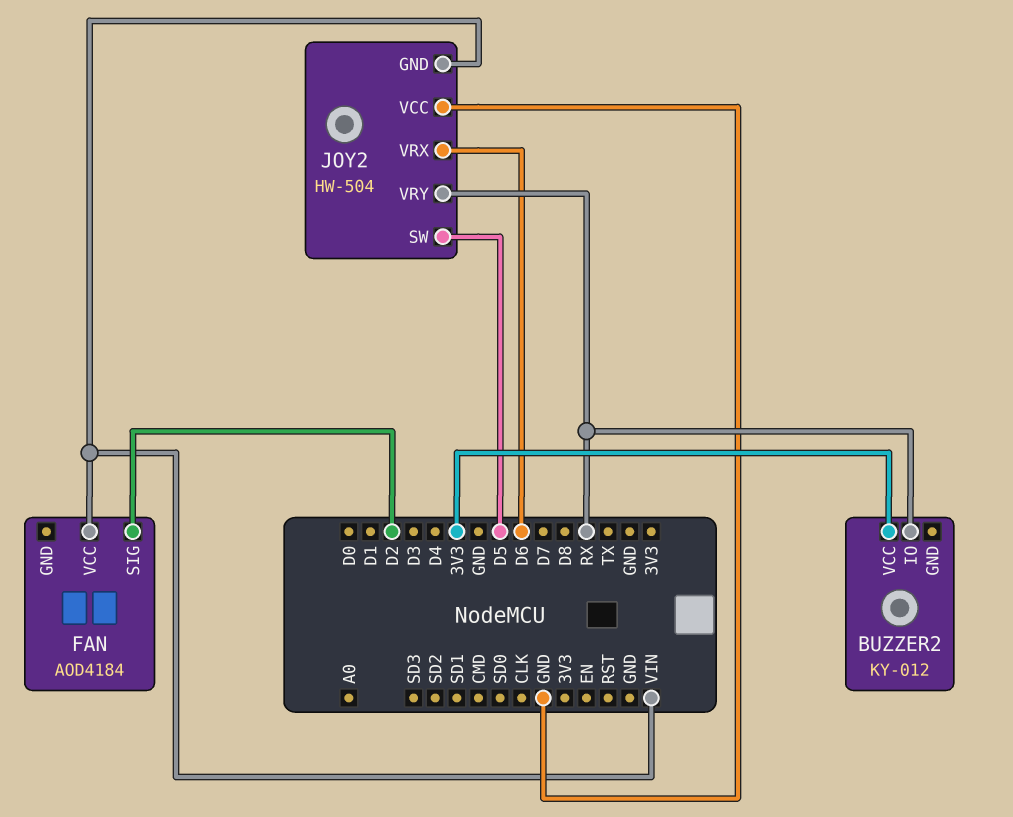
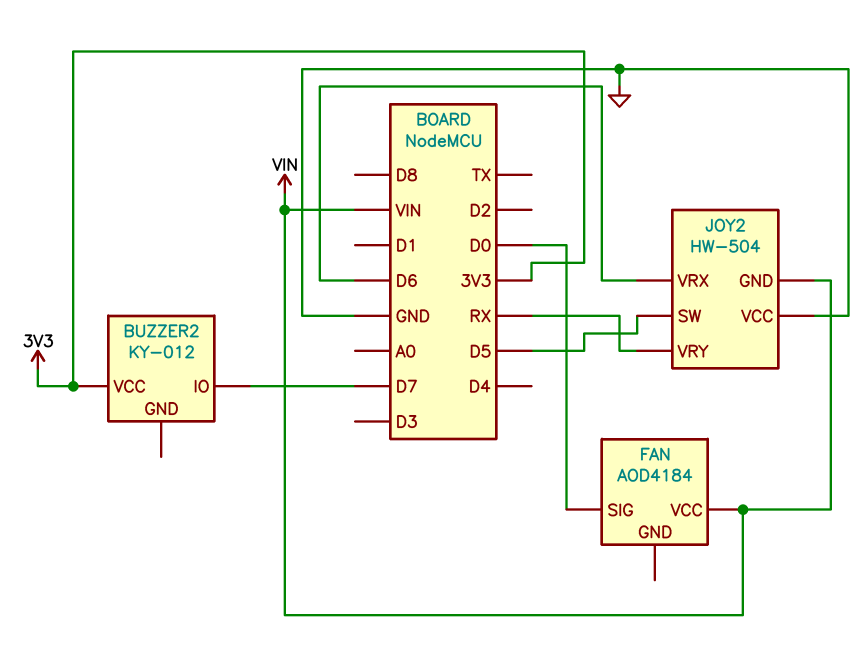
BUZZER2 pin IO: RX -> D7
FAN pin SIG: D2 -> D0

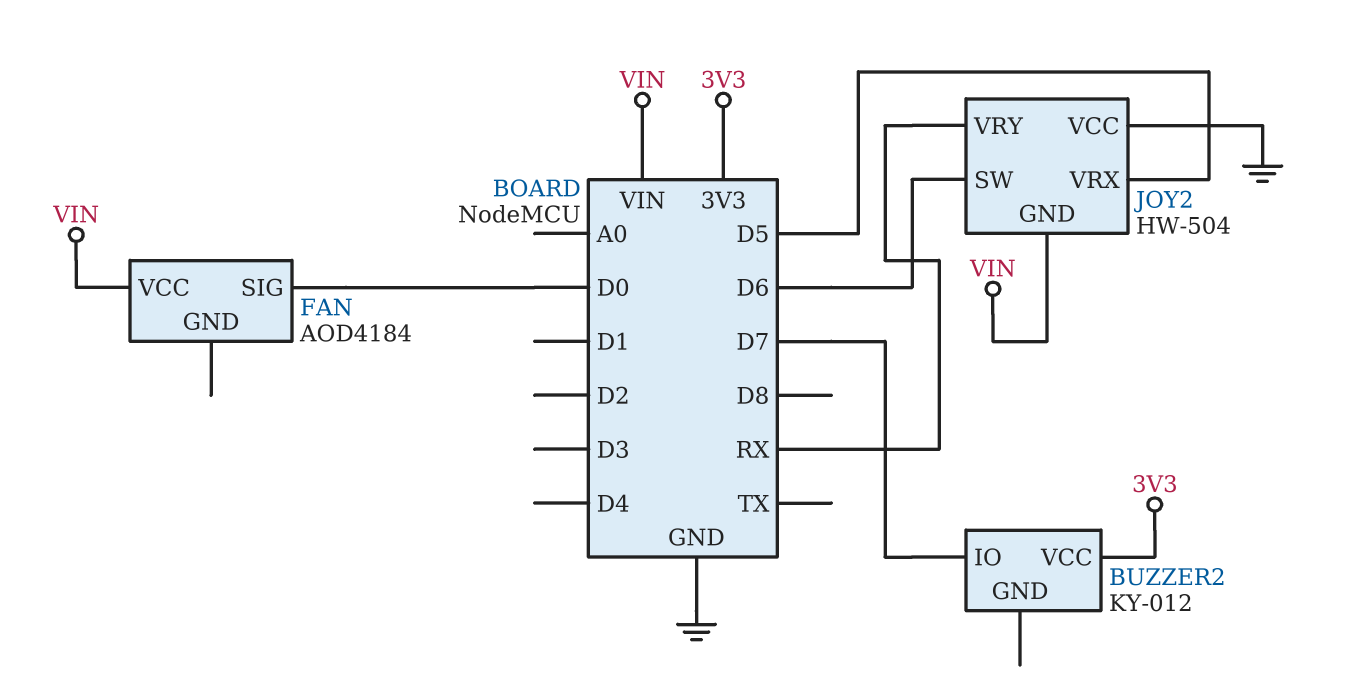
JOY2 pin SW: D5 -> D6
JOY2 pin VRX: D6 -> D5

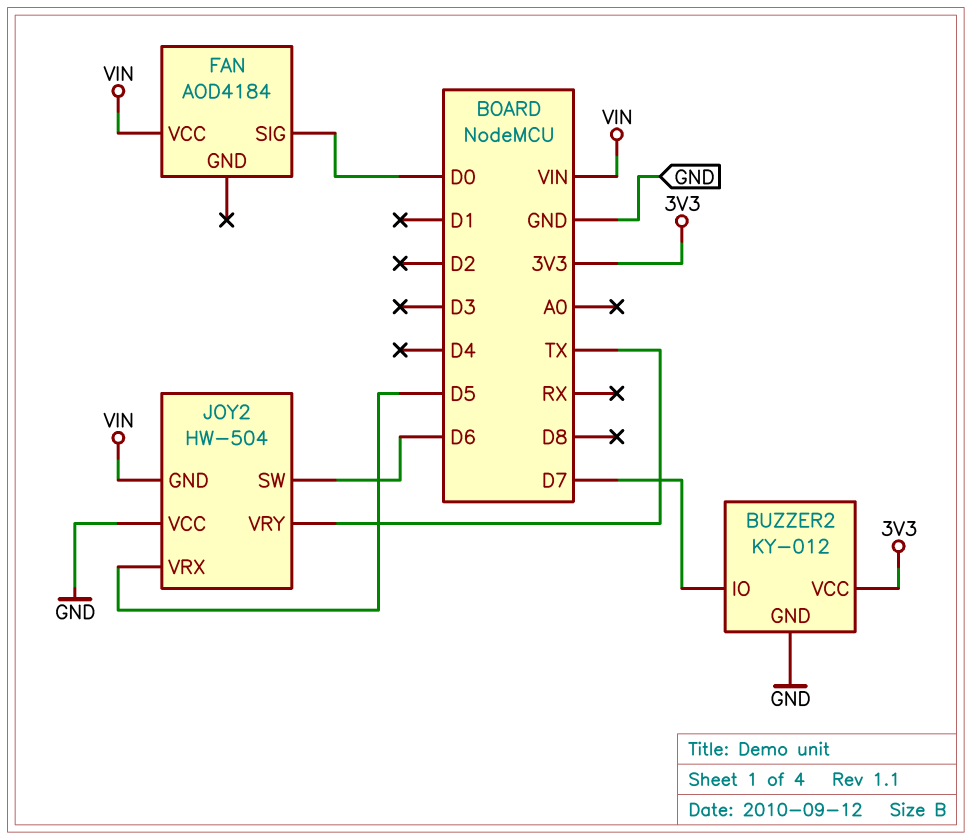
BUZZER2 pin GND: none -> GND
JOY2 pin VRY: RX -> TX

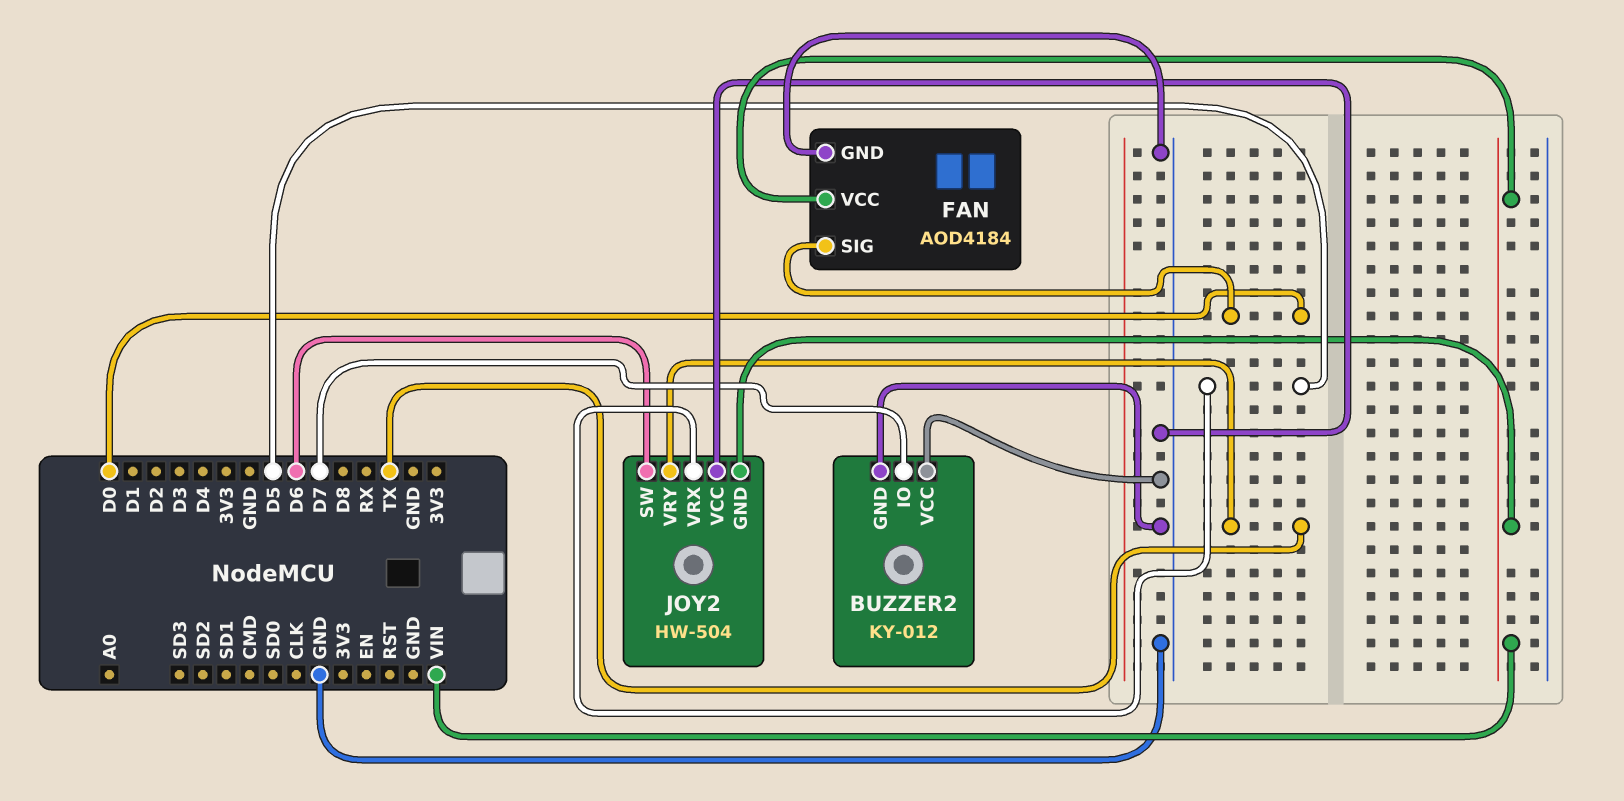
BUZZER2 pin VCC: 3V3 -> GND
FAN pin GND: none -> GND

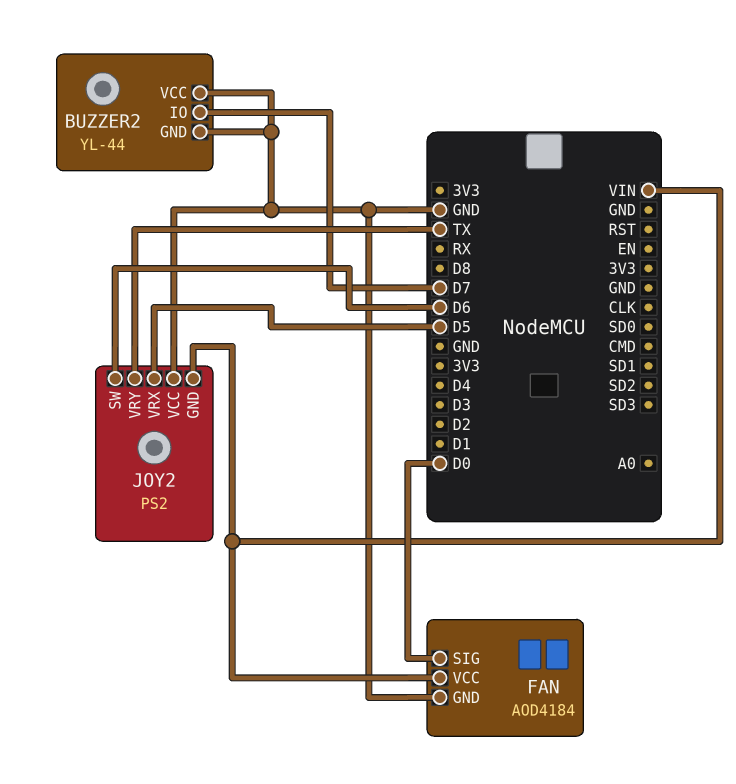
BUZZER2: KY-012 -> YL-44
JOY2: HW-504 -> PS2

